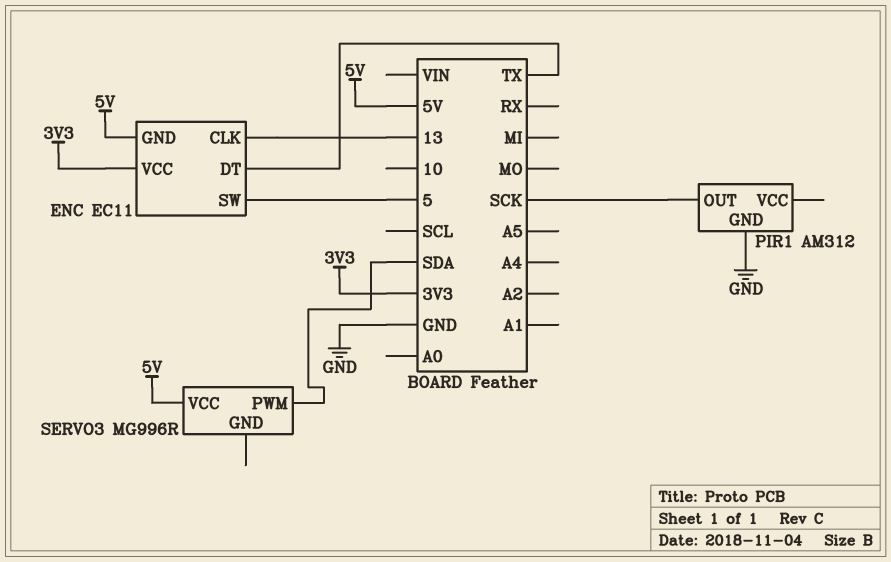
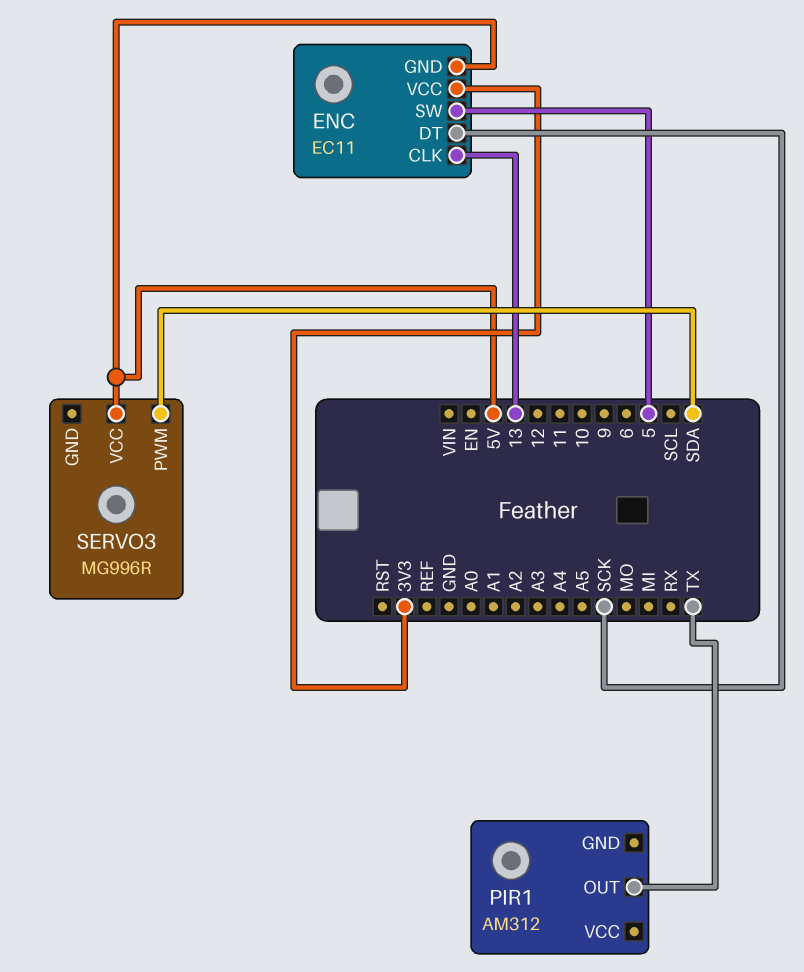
ENC pin DT: TX -> SCK
PIR1 pin GND: GND -> none
PIR1 pin OUT: SCK -> TX

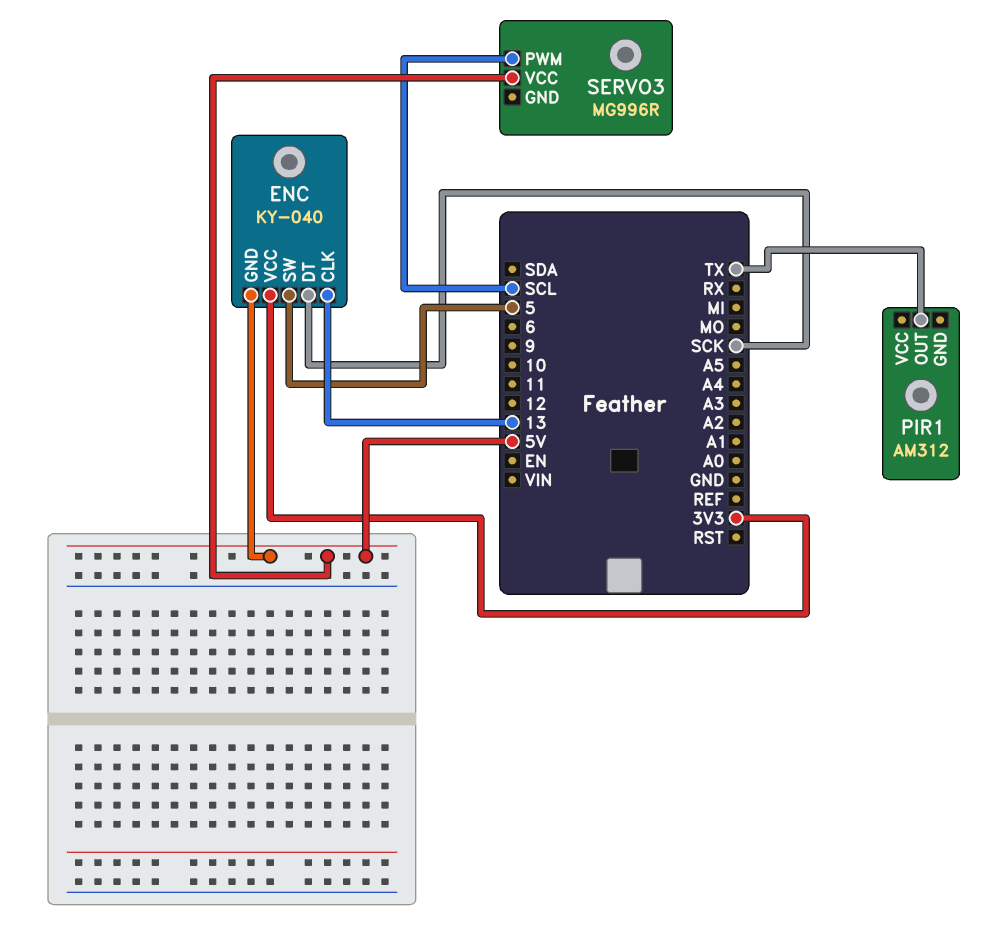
ENC: EC11 -> KY-040
SERVO3 pin PWM: SDA -> SCL

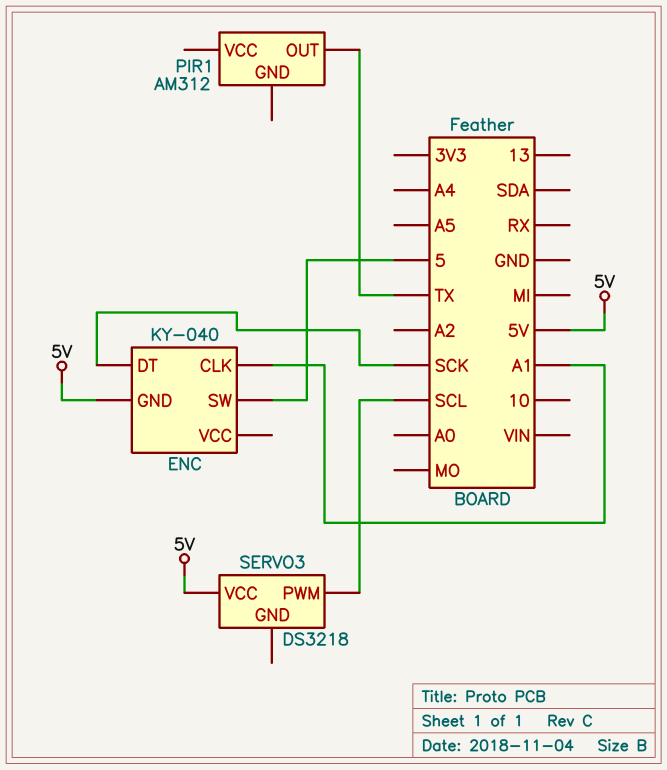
ENC pin CLK: 13 -> A1
ENC pin VCC: 3V3 -> none
SERVO3: MG996R -> DS3218

